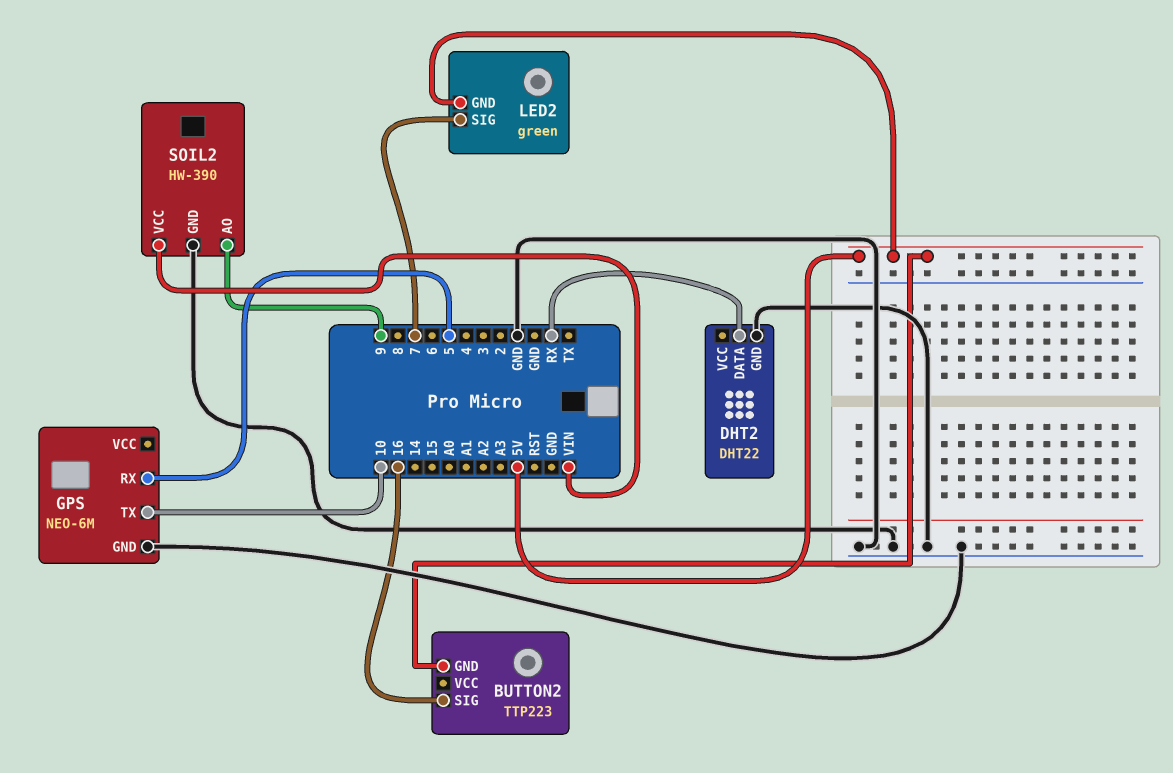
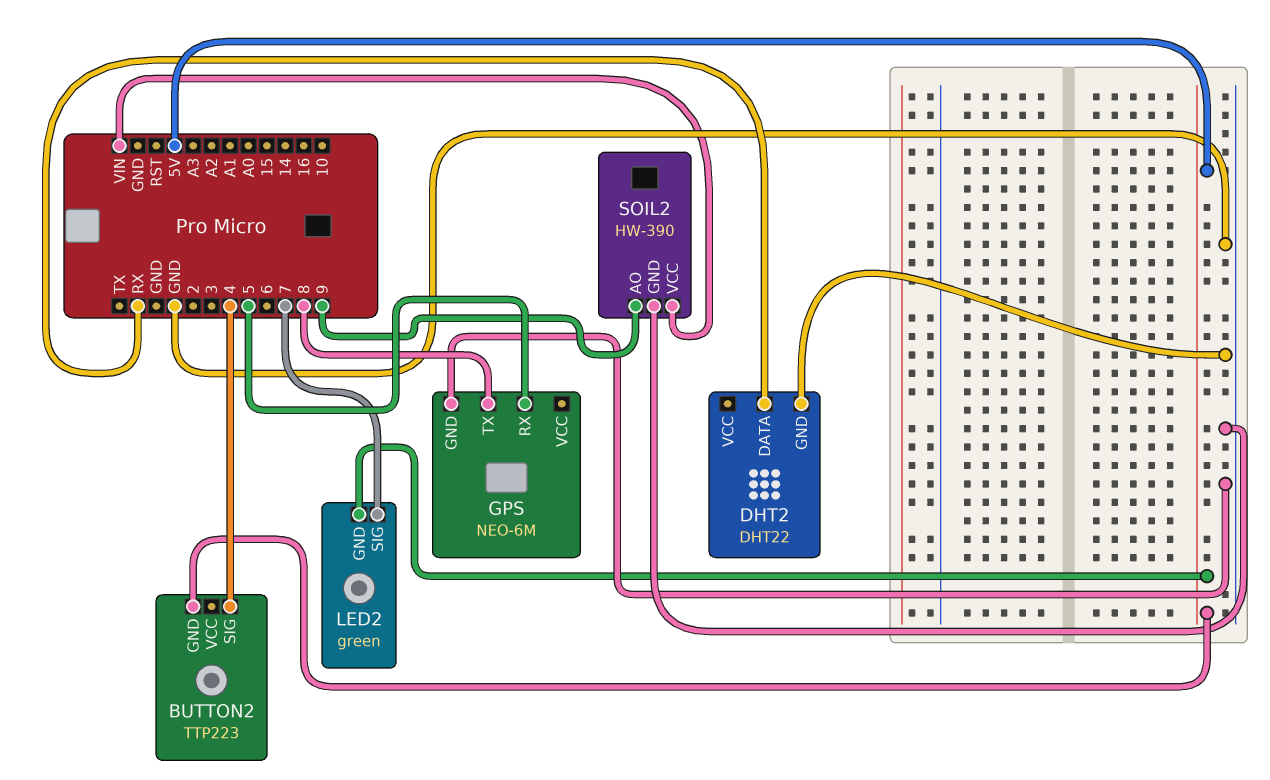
BUTTON2 pin SIG: 16 -> 4
GPS pin TX: 10 -> 8

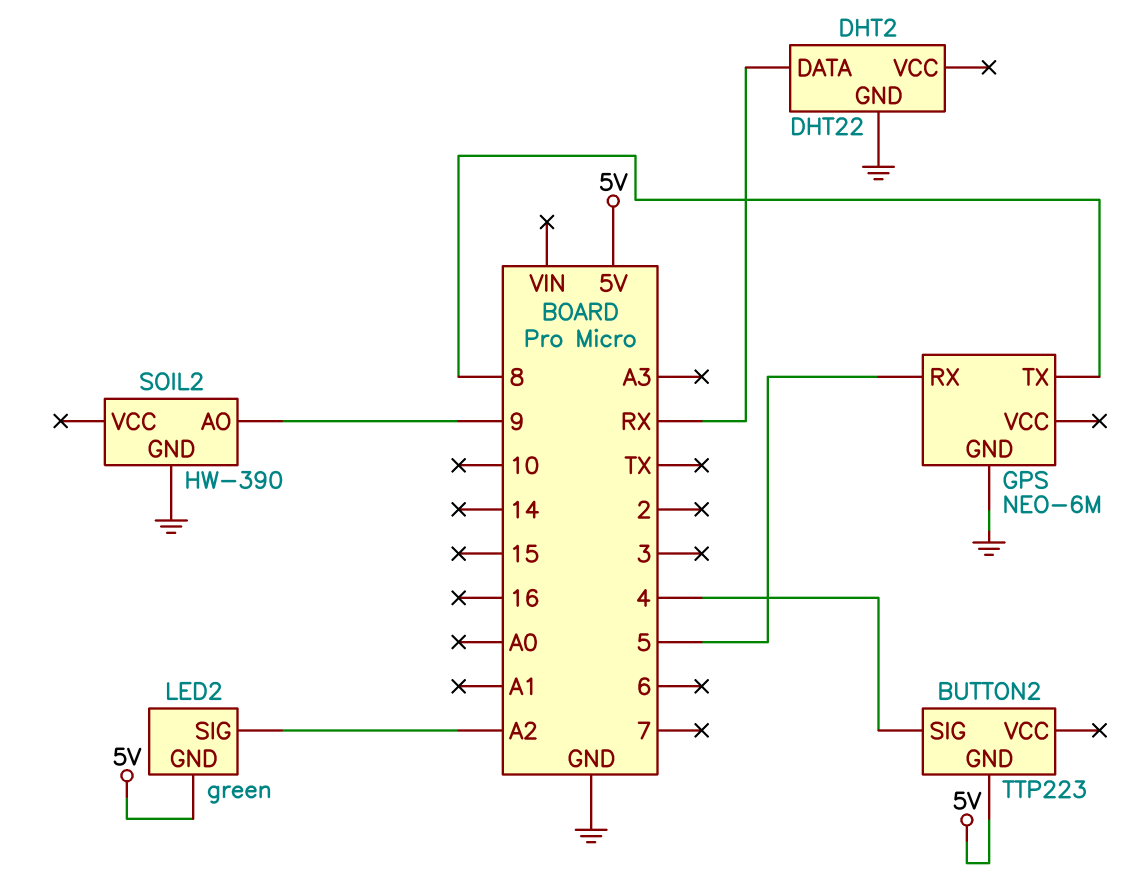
LED2 pin SIG: 7 -> A2
SOIL2 pin VCC: VIN -> none

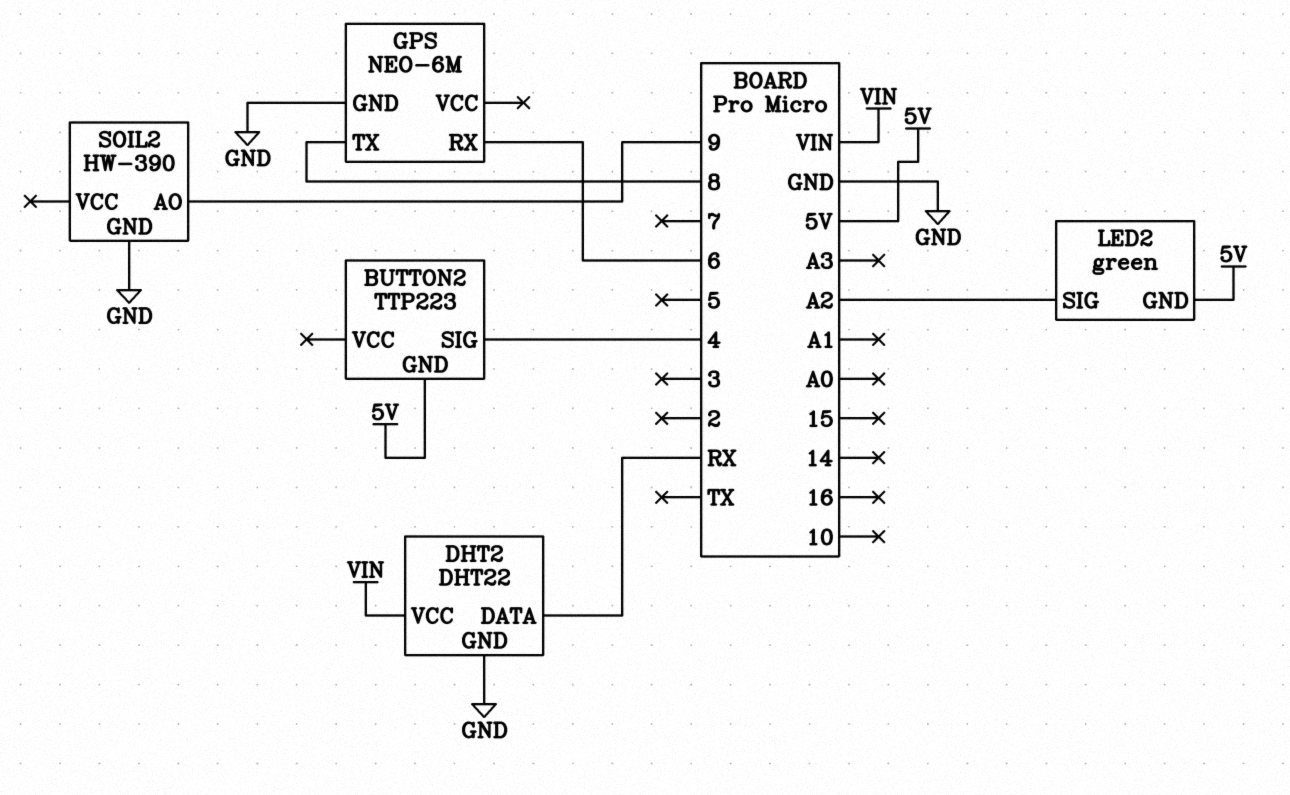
DHT2 pin VCC: none -> VIN
GPS pin RX: 5 -> 6

